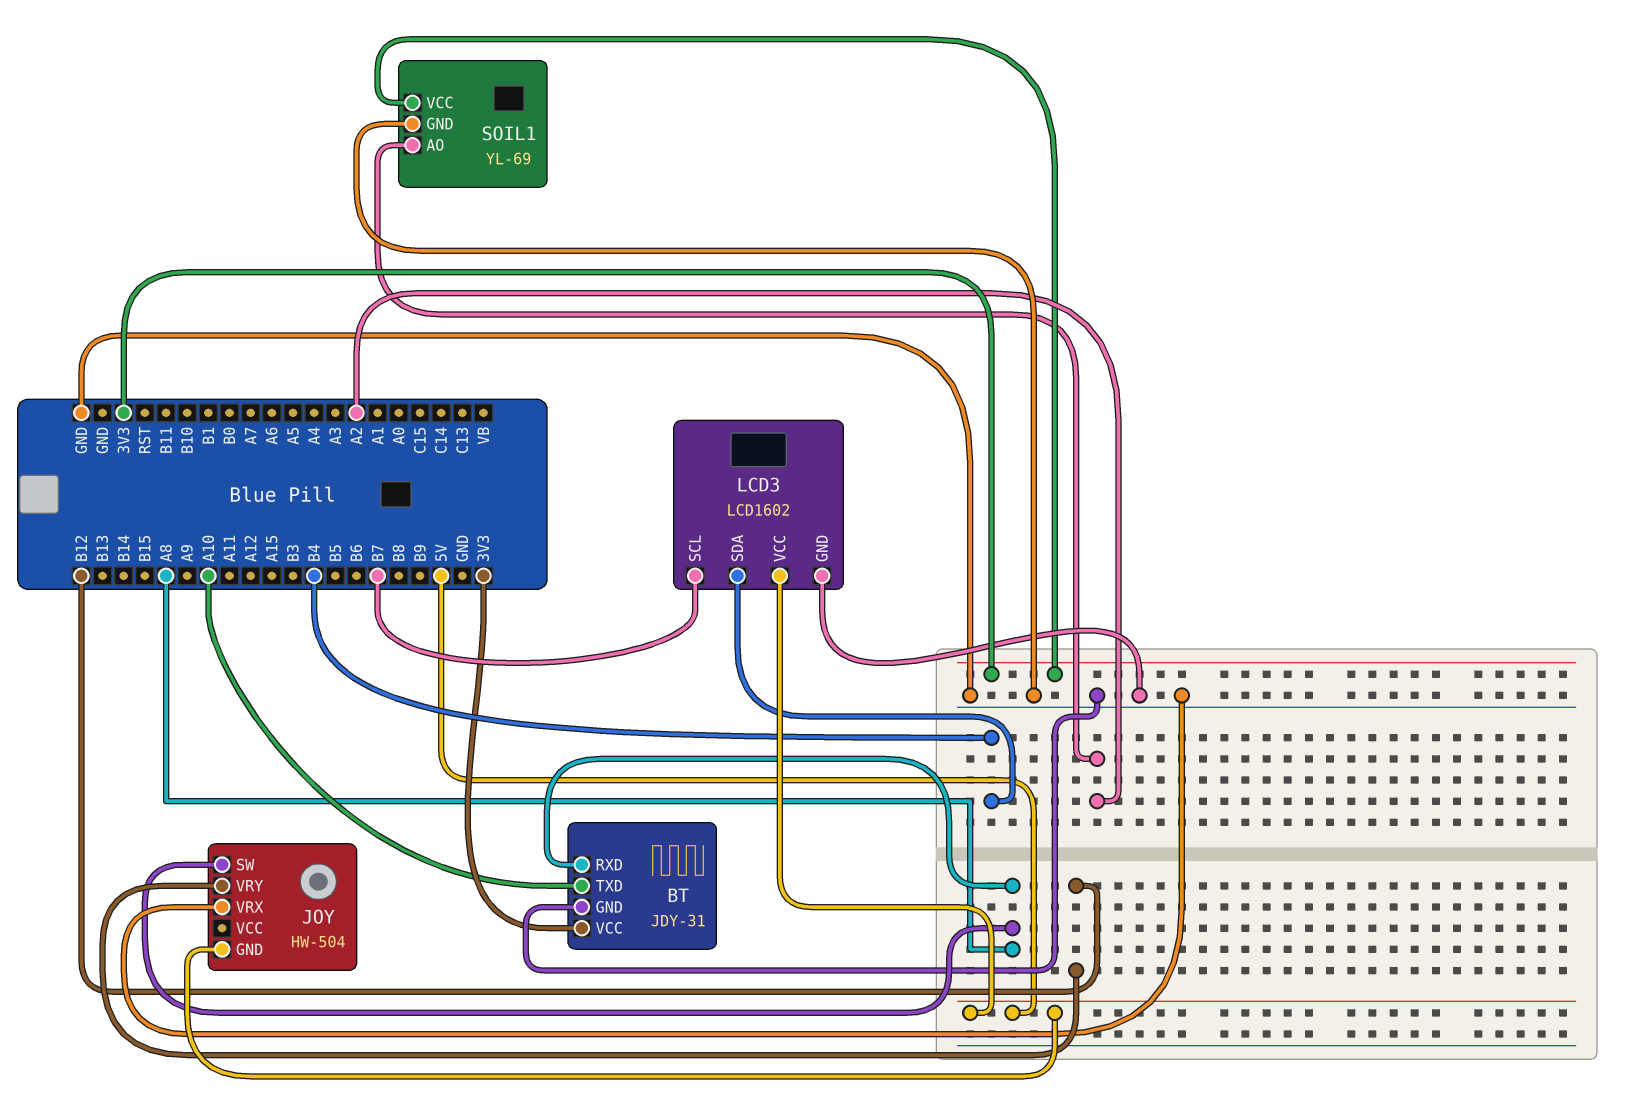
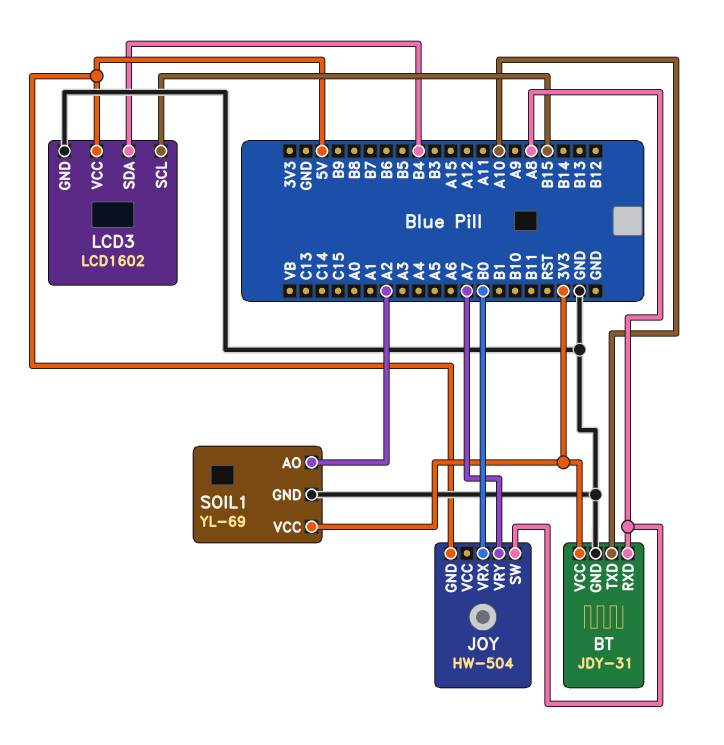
JOY pin VRX: GND -> B0
JOY pin VRY: B12 -> A7
LCD3 pin SCL: B7 -> B15

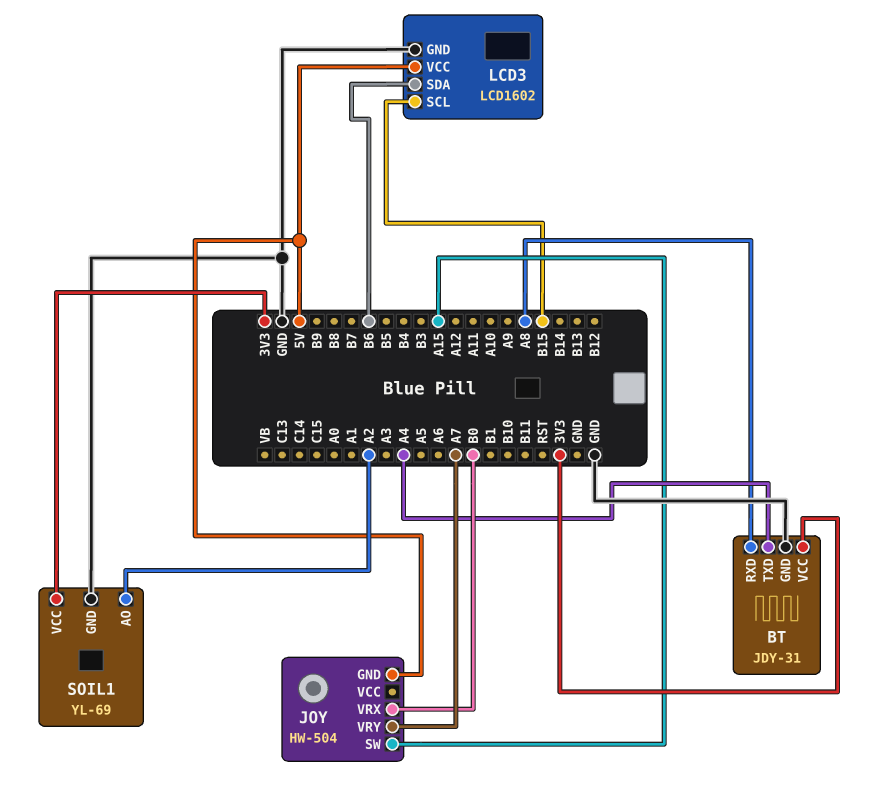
BT pin TXD: A10 -> A4
JOY pin SW: A8 -> A15
LCD3 pin SDA: B4 -> B6

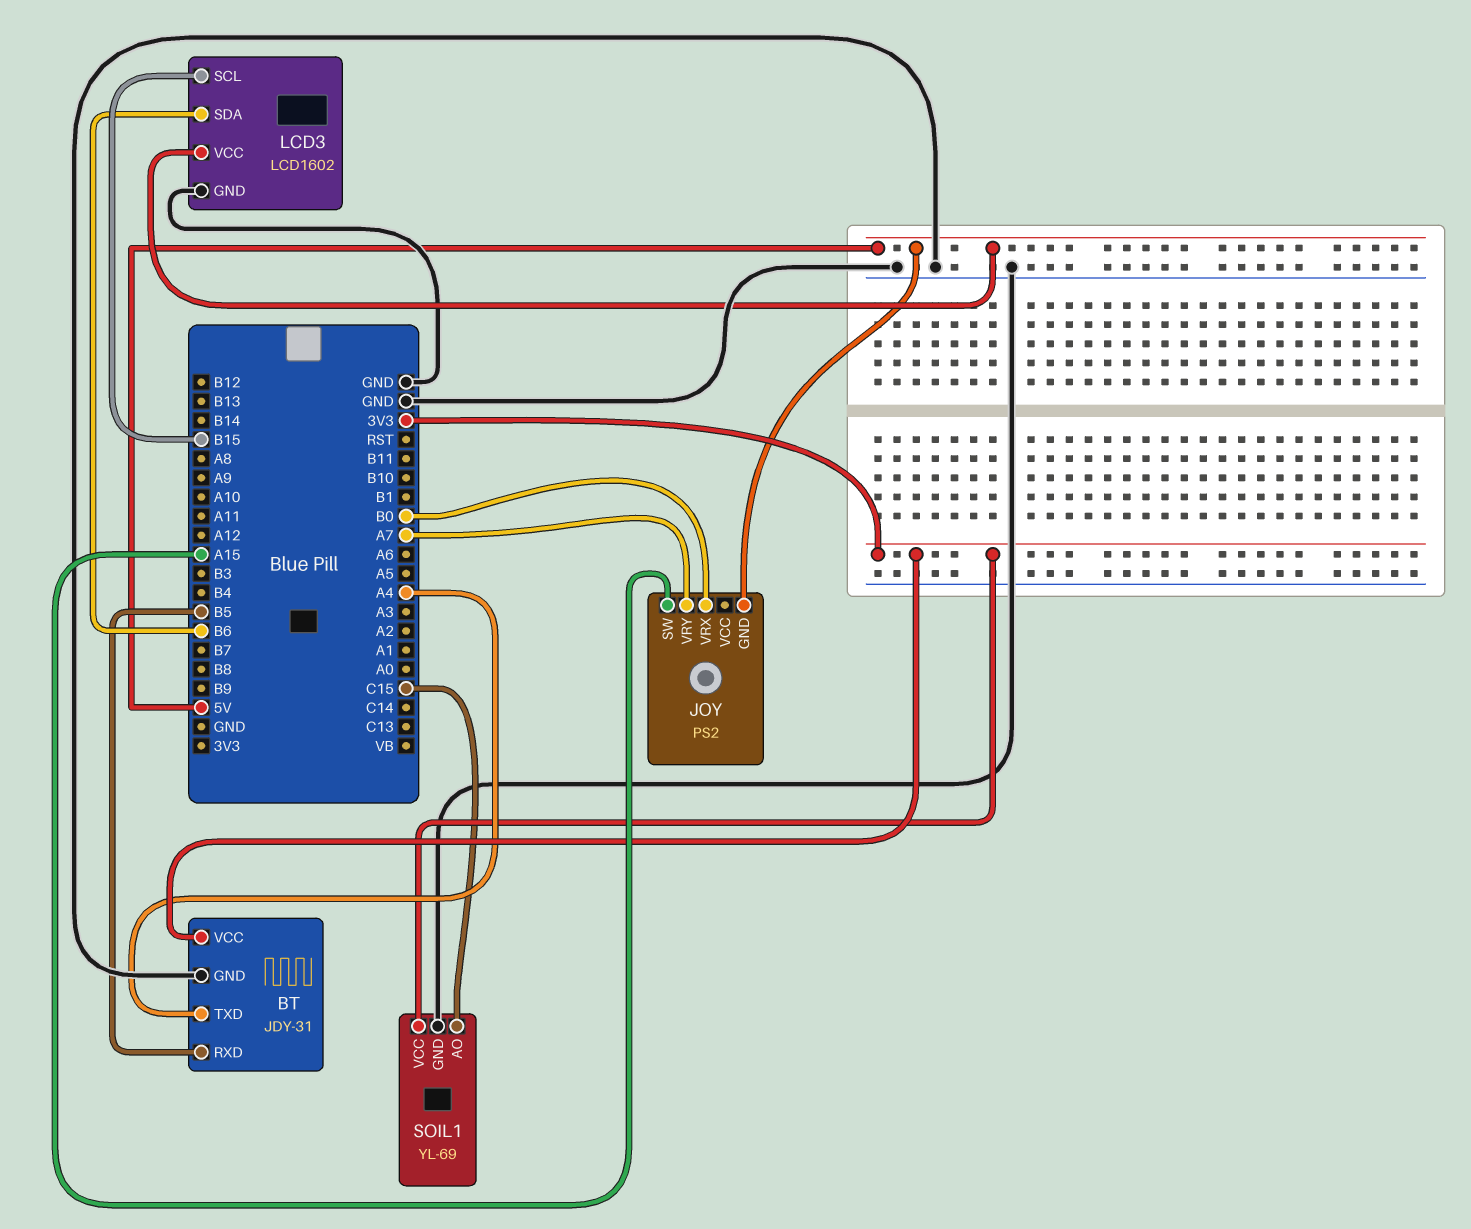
BT pin RXD: A8 -> B5
JOY: HW-504 -> PS2
SOIL1 pin AO: A2 -> C15

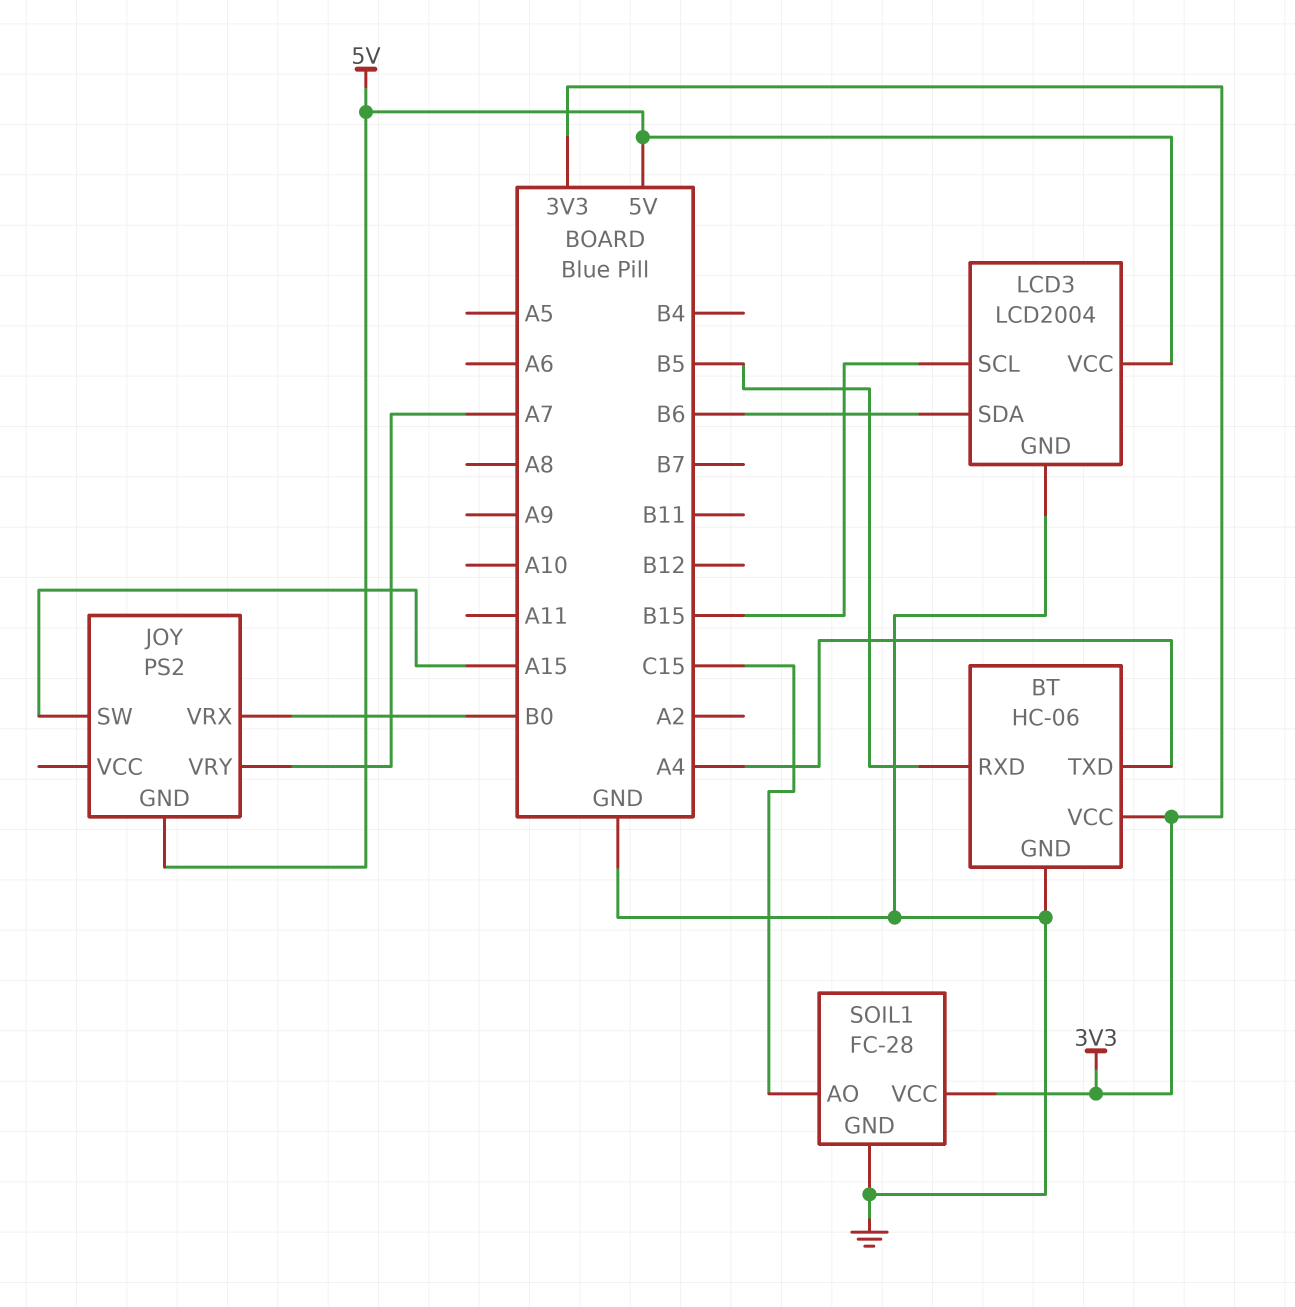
BT: JDY-31 -> HC-06
LCD3: LCD1602 -> LCD2004
SOIL1: YL-69 -> FC-28

